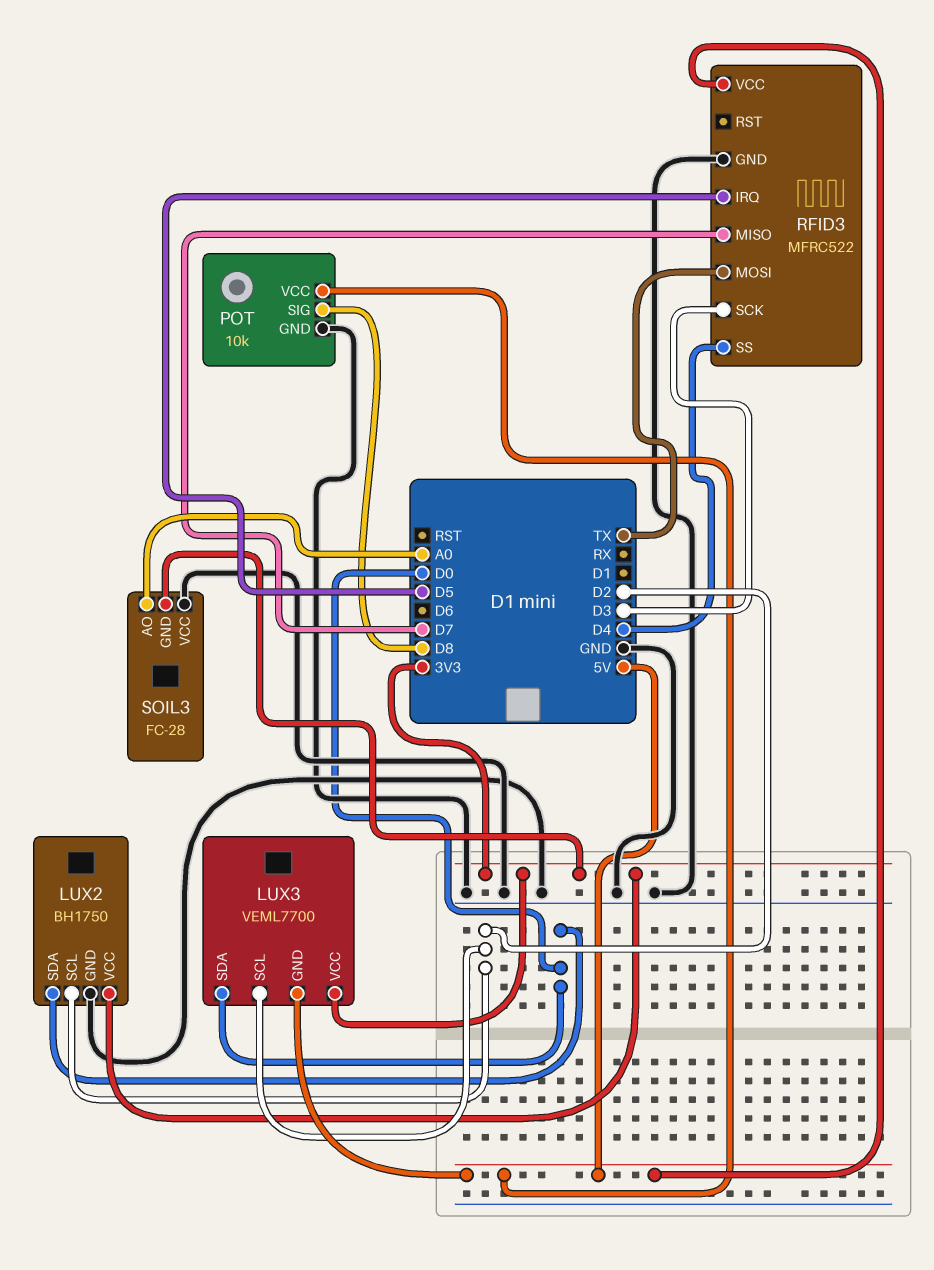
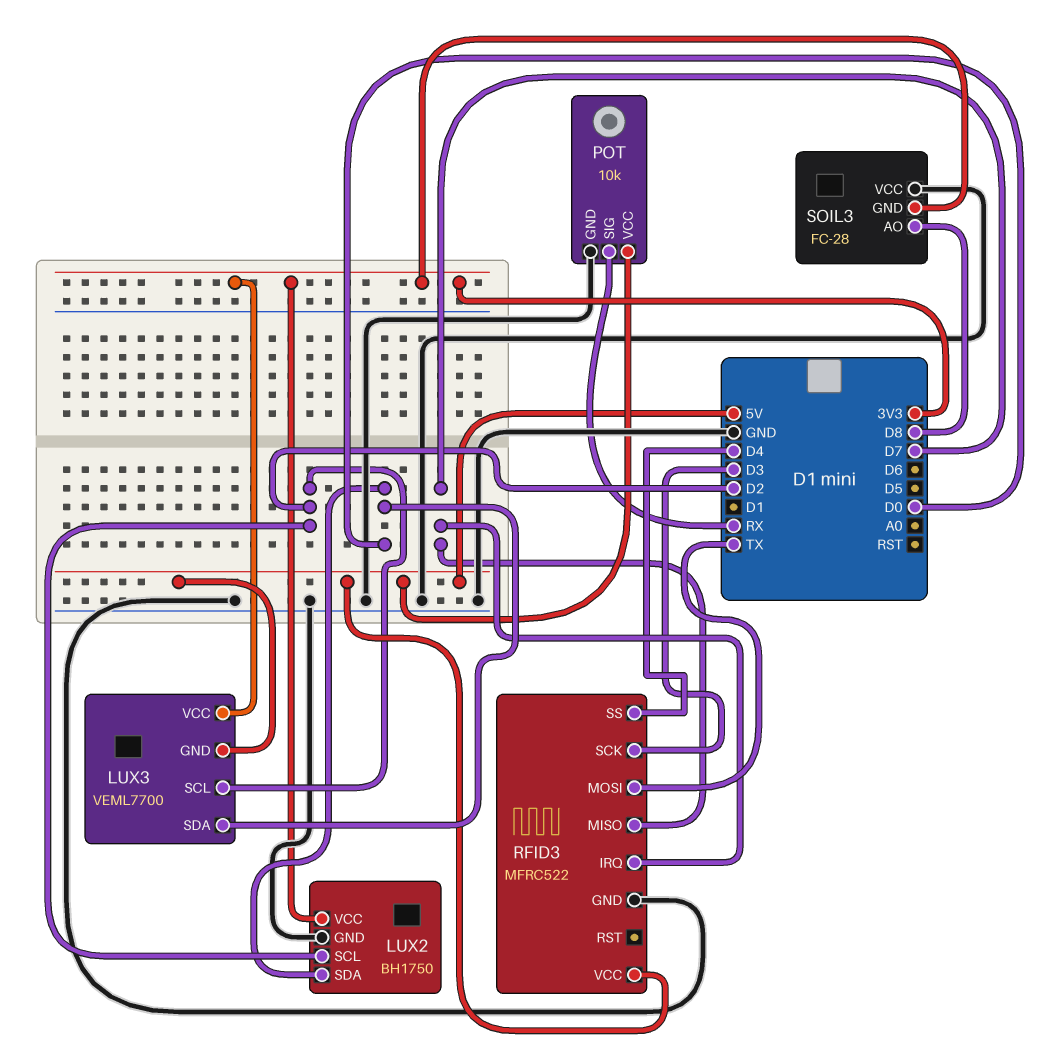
POT pin SIG: D8 -> RX
RFID3 pin IRQ: D5 -> D7
SOIL3 pin AO: A0 -> D8

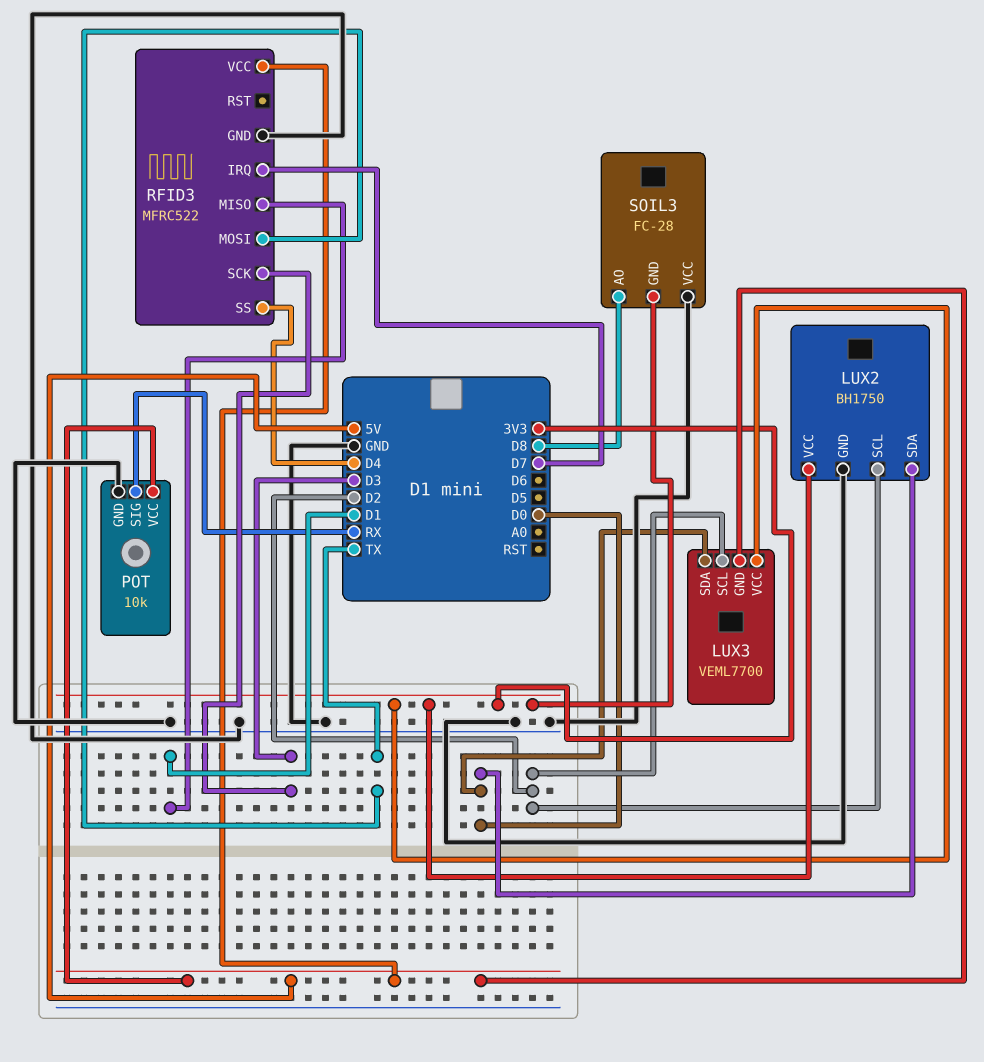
RFID3 pin MISO: D7 -> D1

